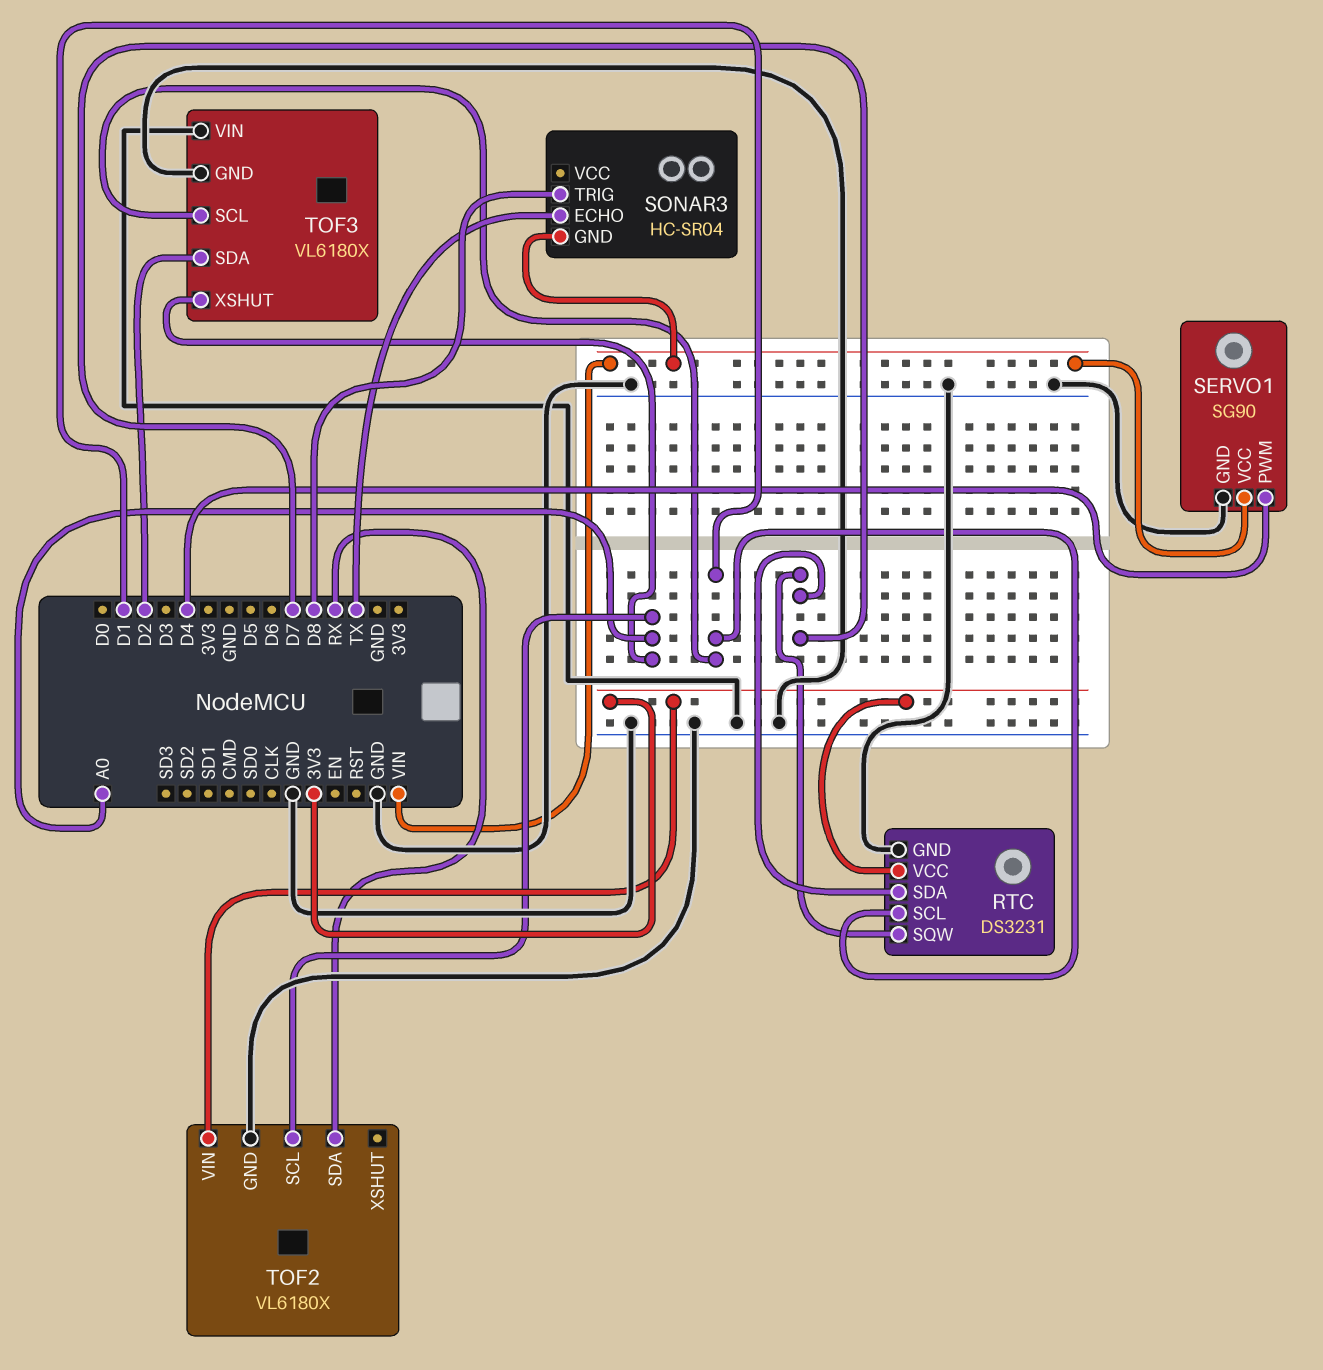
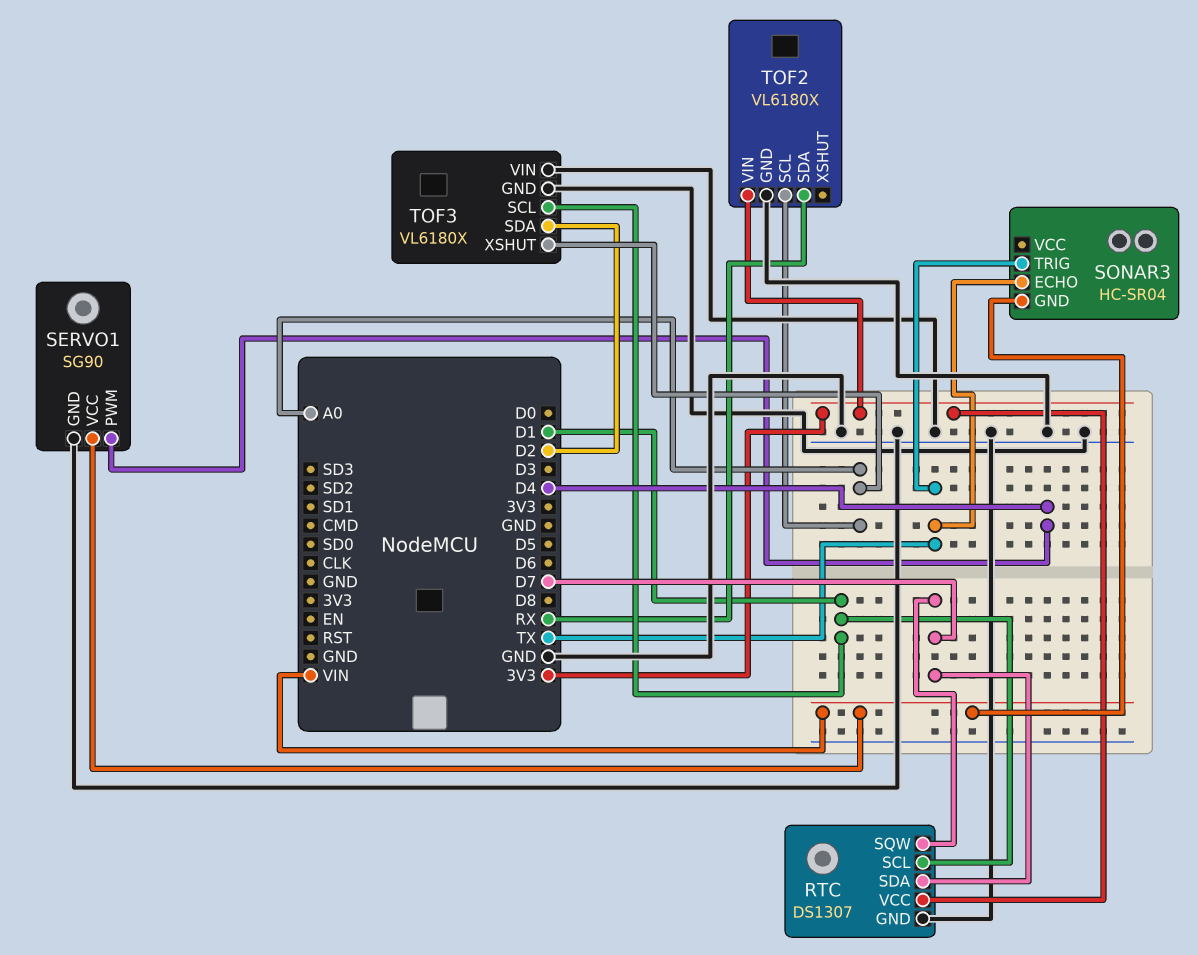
RTC: DS3231 -> DS1307
SONAR3 pin TRIG: D8 -> TX

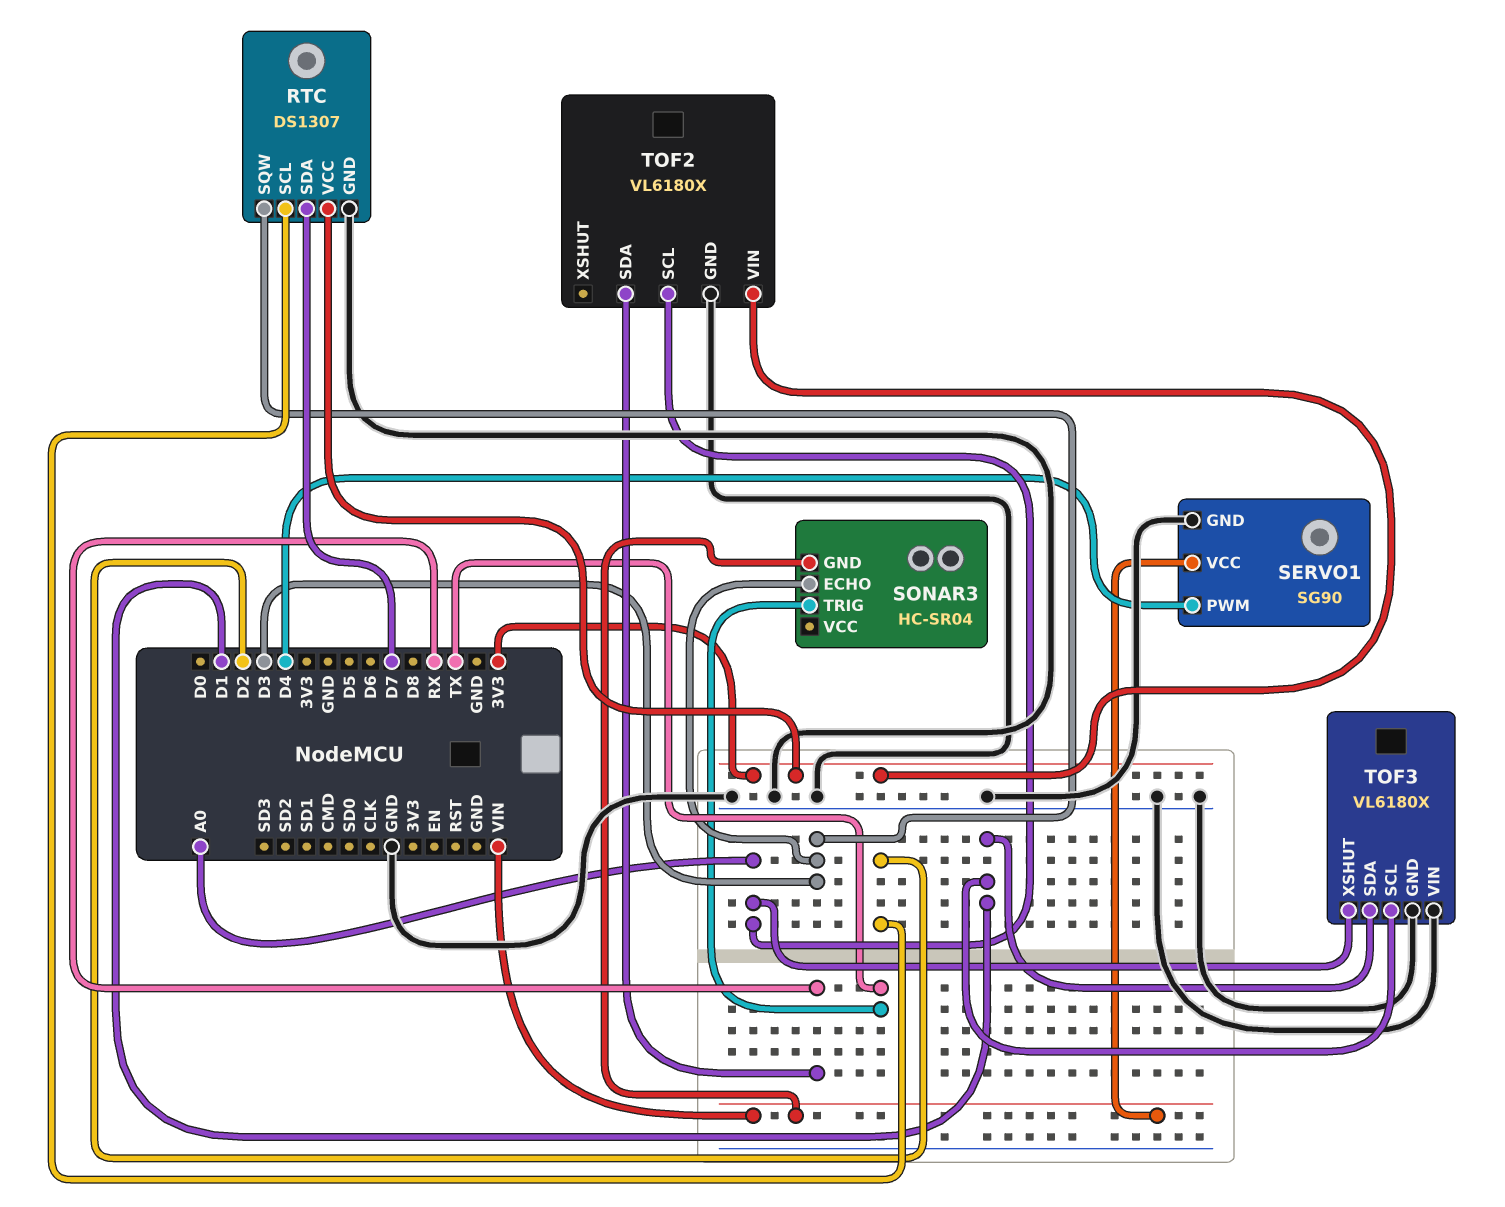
RTC pin SCL: D1 -> D2
RTC pin SQW: D7 -> D3
SONAR3 pin ECHO: TX -> D3
TOF3 pin SDA: D2 -> D1

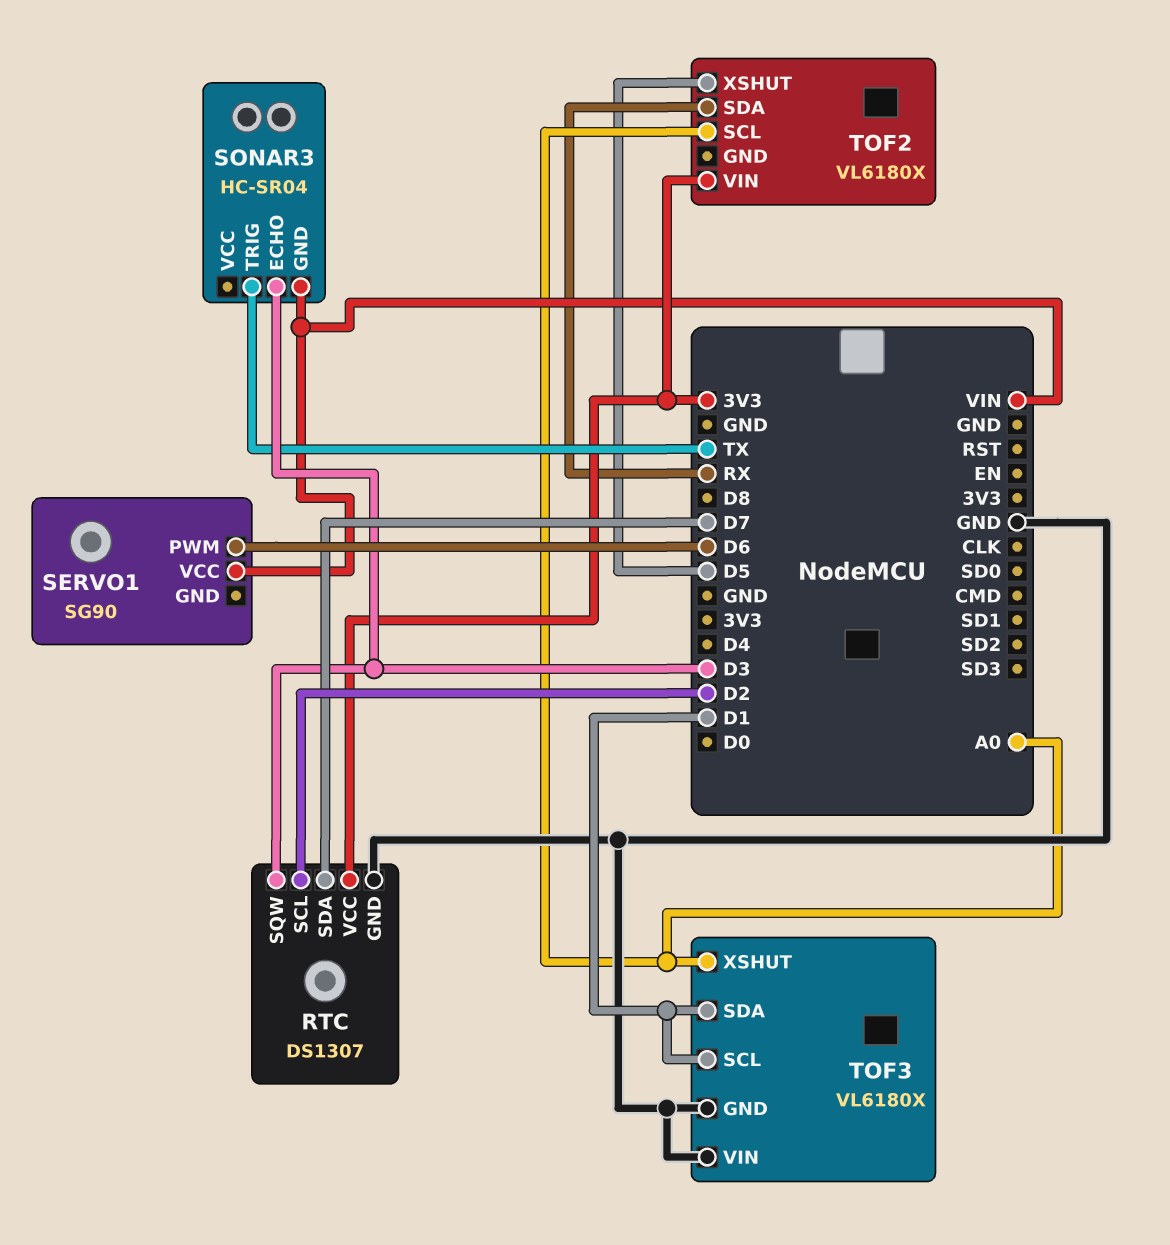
SERVO1 pin GND: GND -> none
SERVO1 pin PWM: D4 -> D6
TOF2 pin GND: GND -> none
TOF2 pin XSHUT: none -> D5

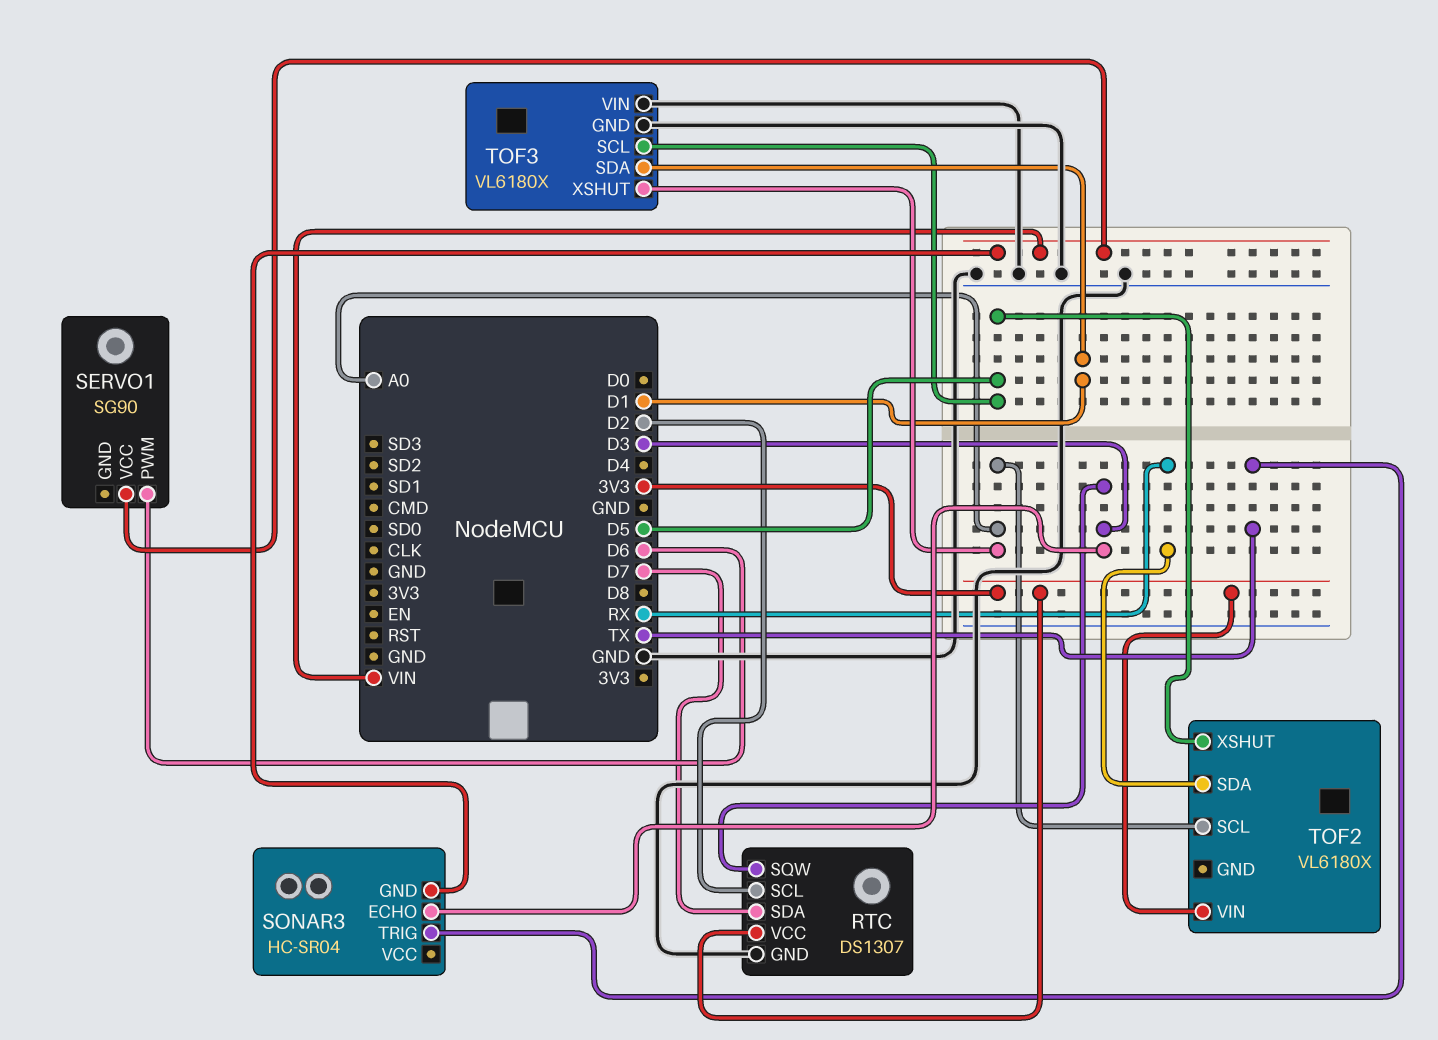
TOF3 pin SCL: D1 -> D5

